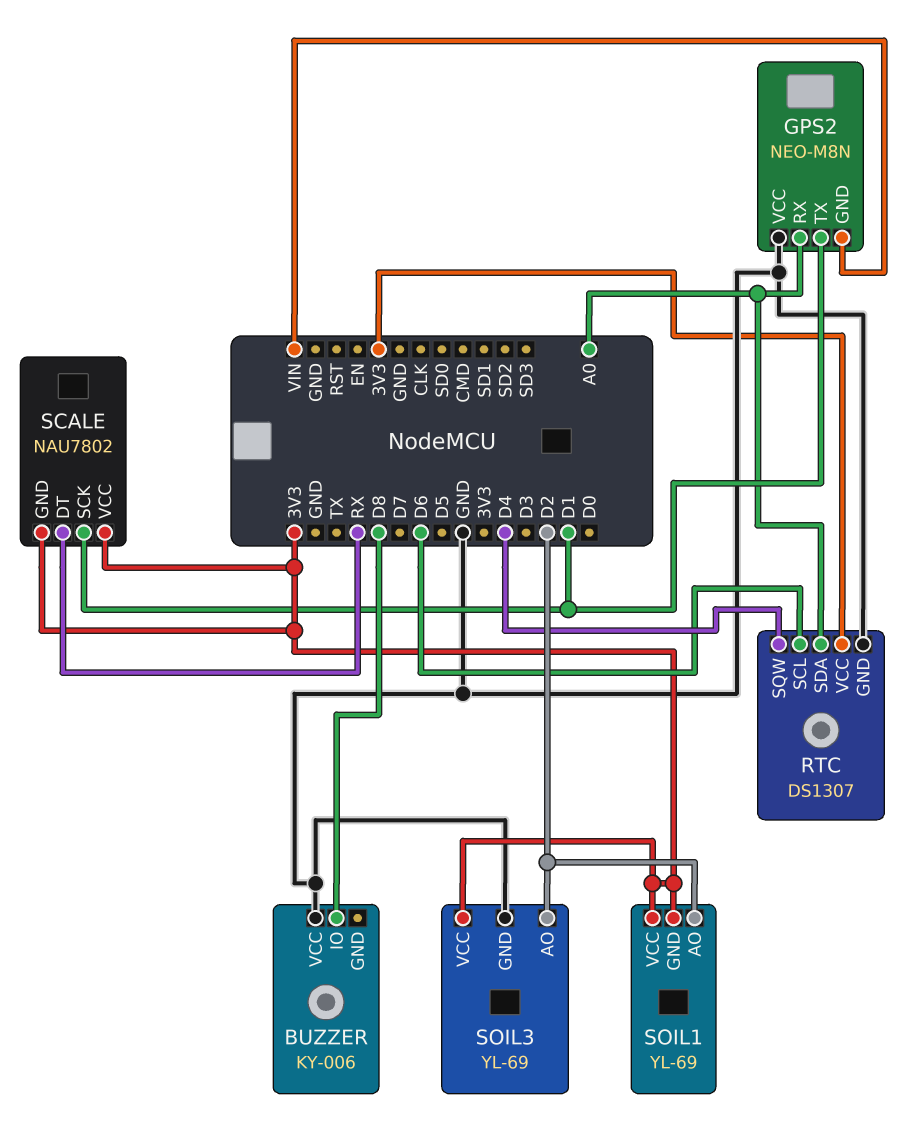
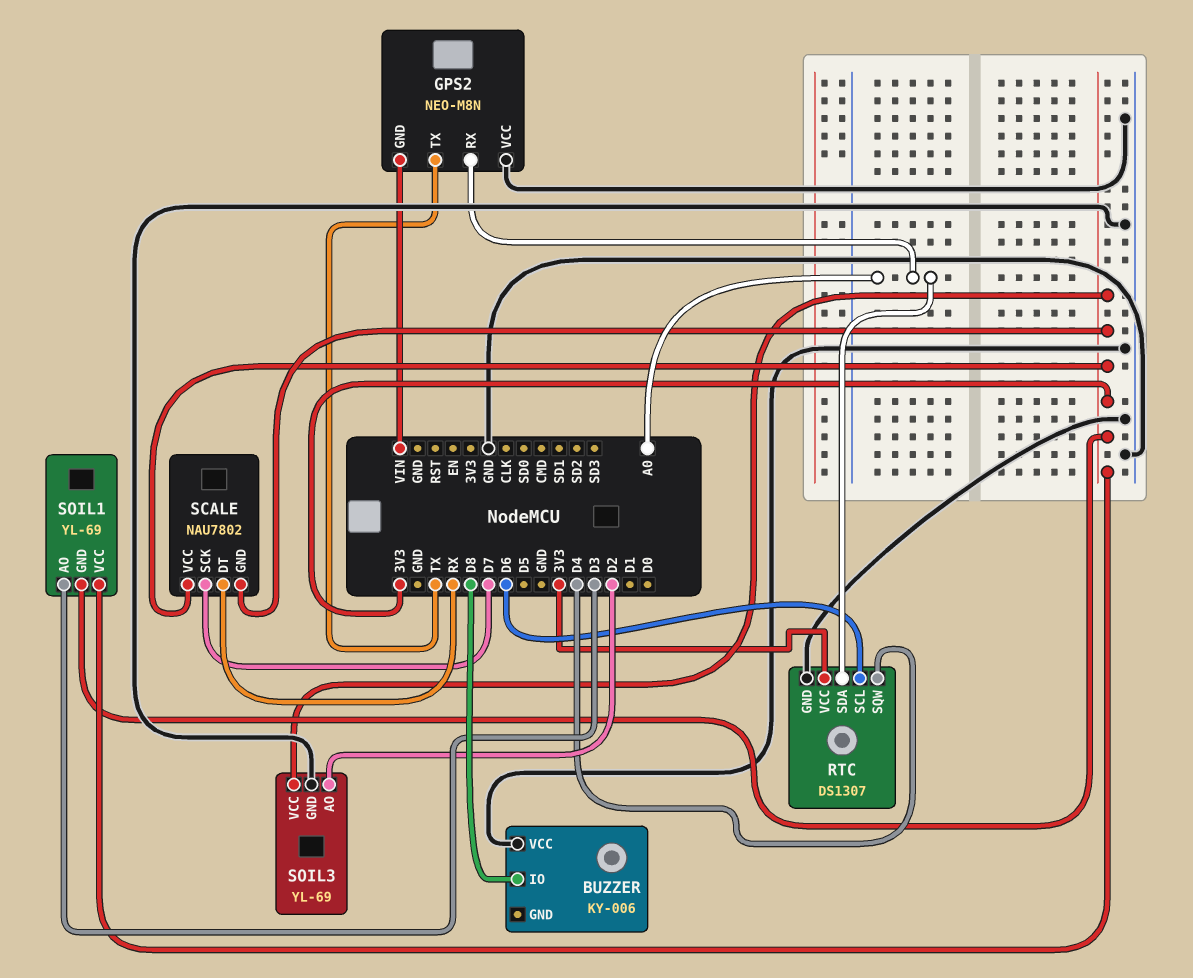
GPS2 pin TX: D1 -> TX
SCALE pin SCK: D1 -> D7
SOIL1 pin AO: D2 -> D3

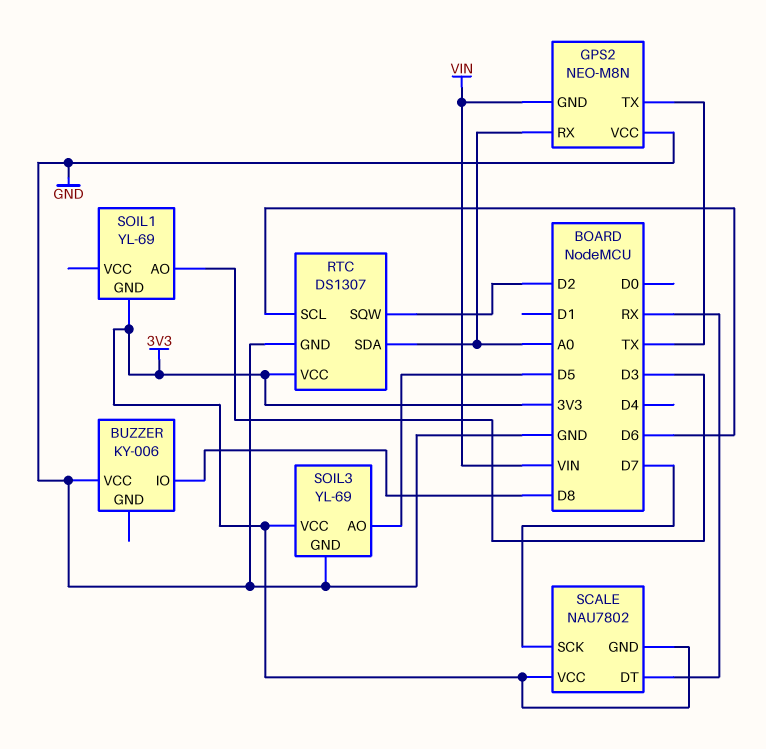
RTC pin SQW: D4 -> D2
SOIL1 pin VCC: 3V3 -> none
SOIL3 pin AO: D2 -> D5

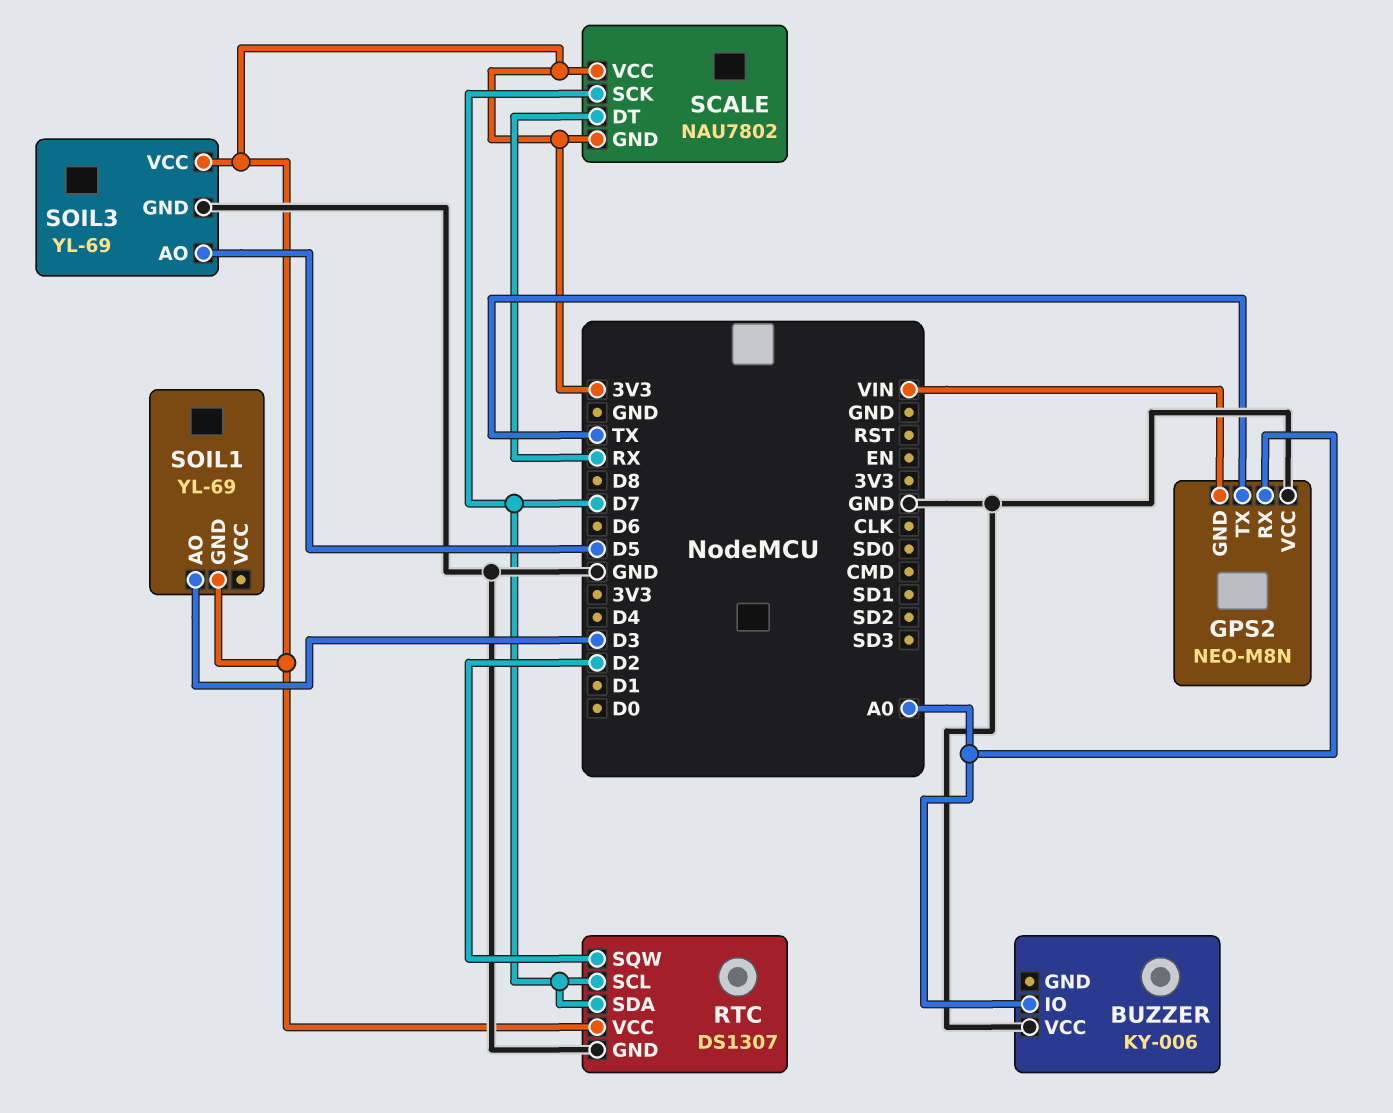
BUZZER pin IO: D8 -> A0
RTC pin SCL: D6 -> D7
RTC pin SDA: A0 -> D7

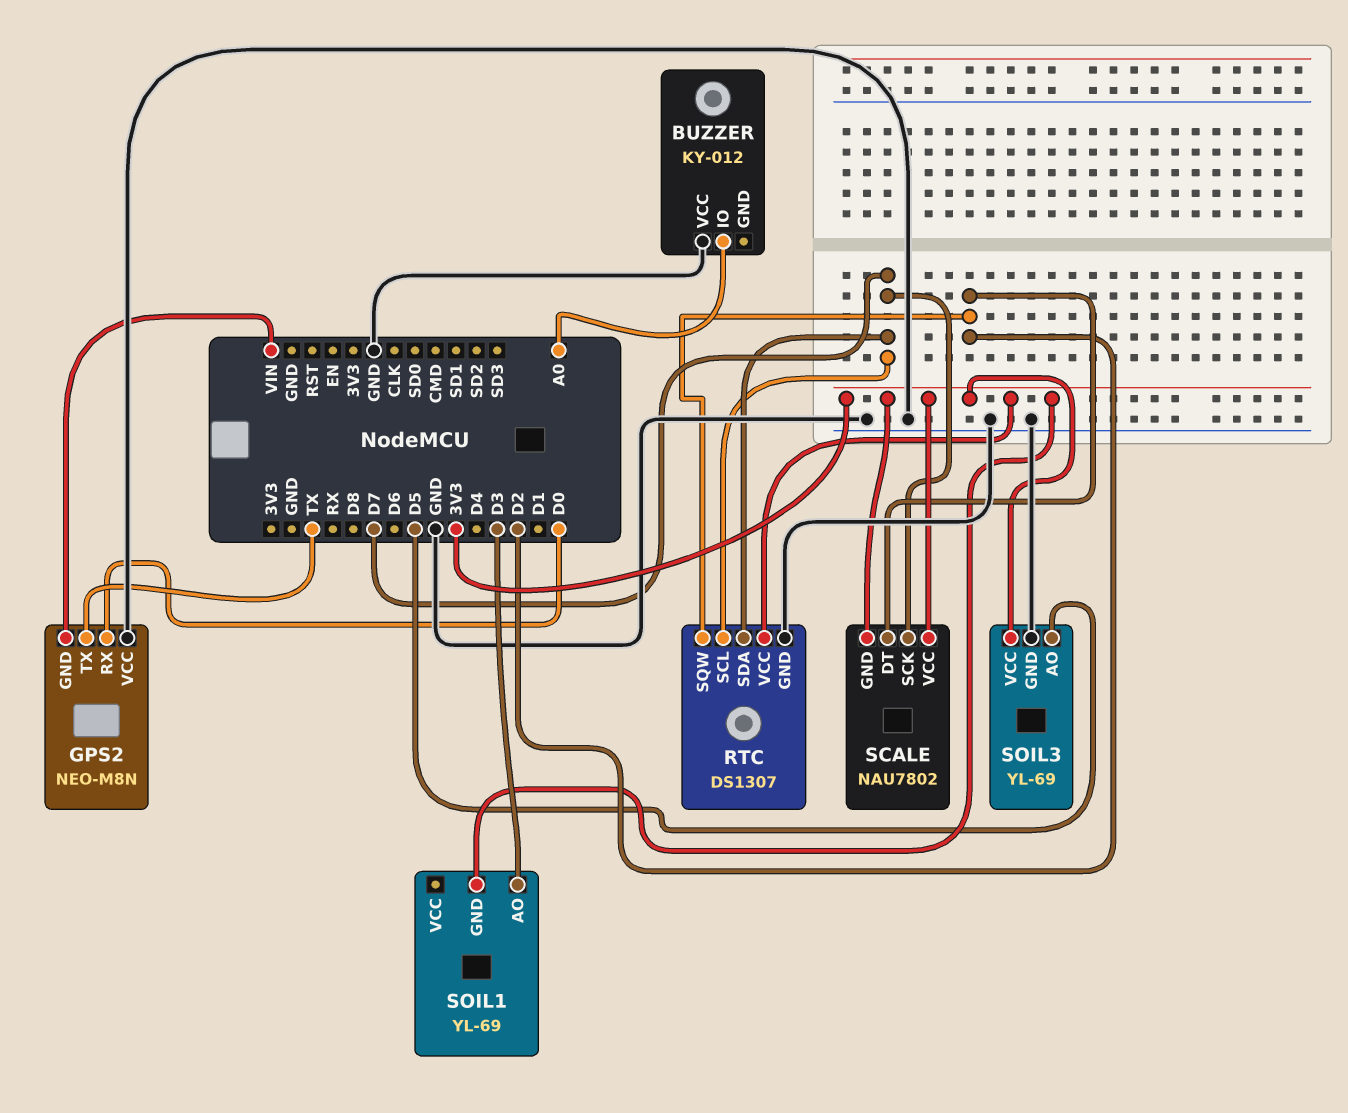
BUZZER: KY-006 -> KY-012
GPS2 pin RX: A0 -> D0
SCALE pin DT: RX -> D2

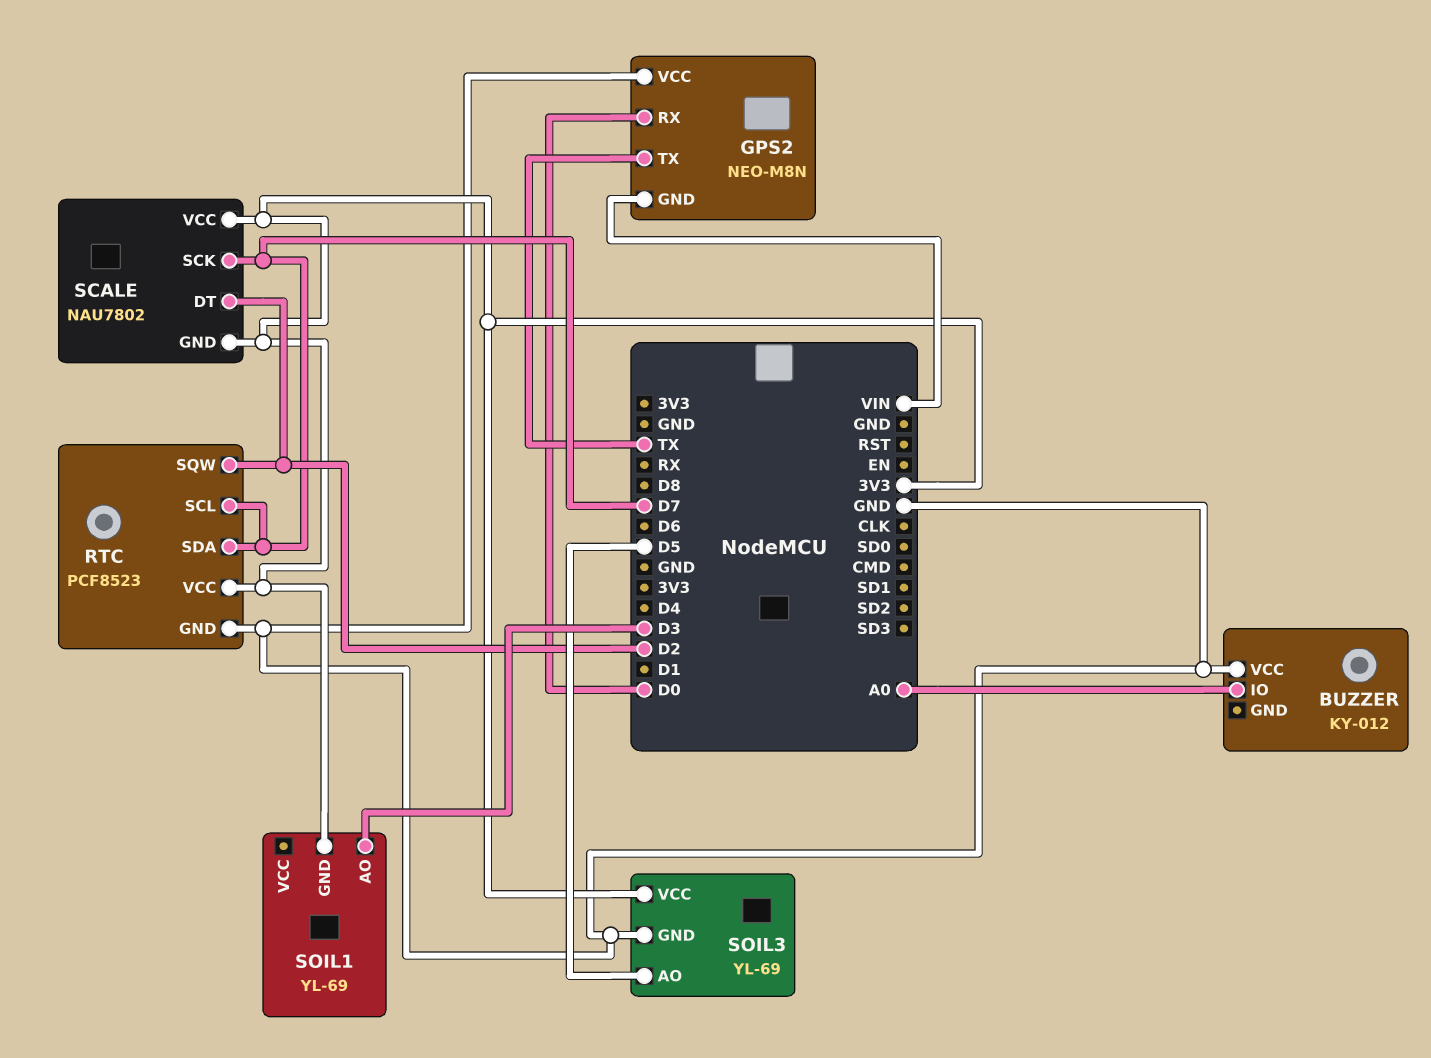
RTC: DS1307 -> PCF8523

